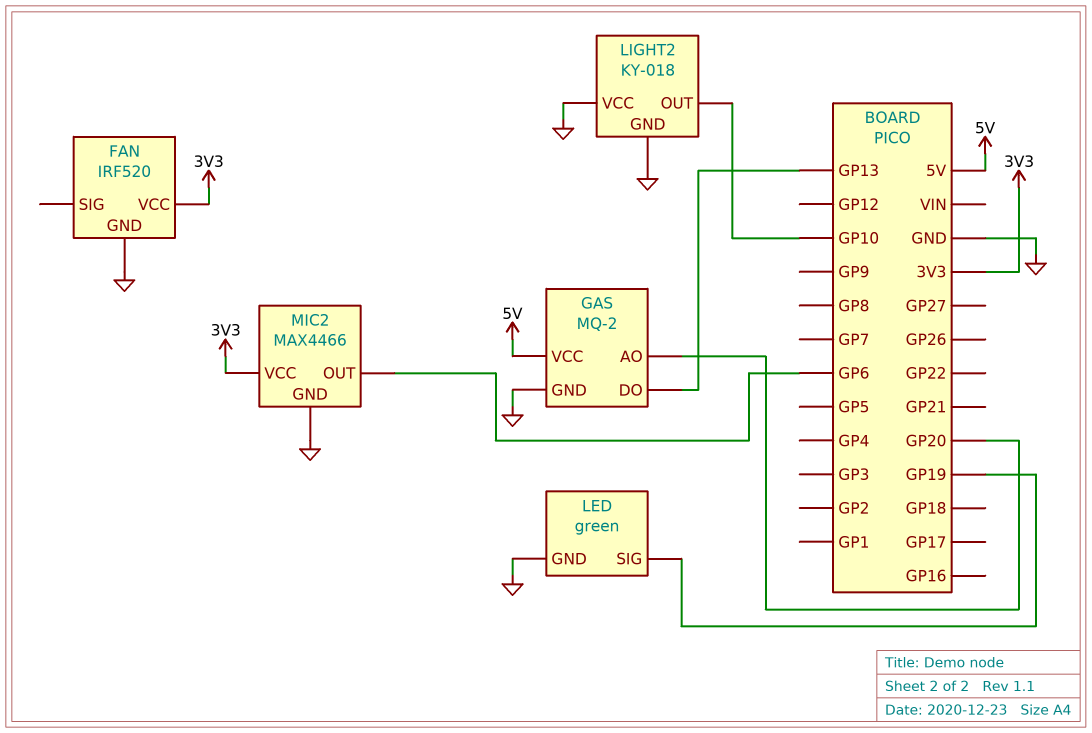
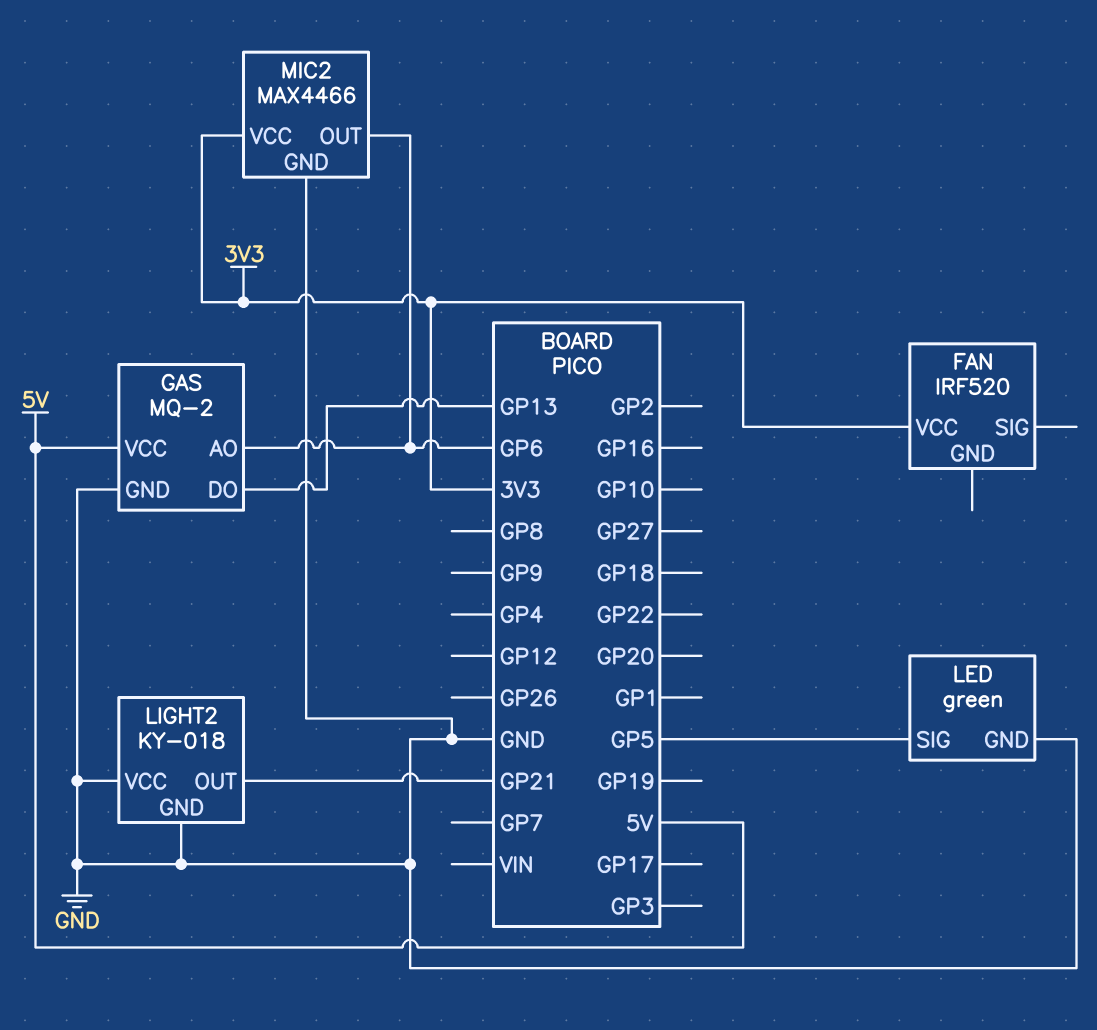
FAN pin GND: GND -> none
GAS pin AO: GP20 -> GP6
LED pin SIG: GP19 -> GP5
LIGHT2 pin OUT: GP10 -> GP21

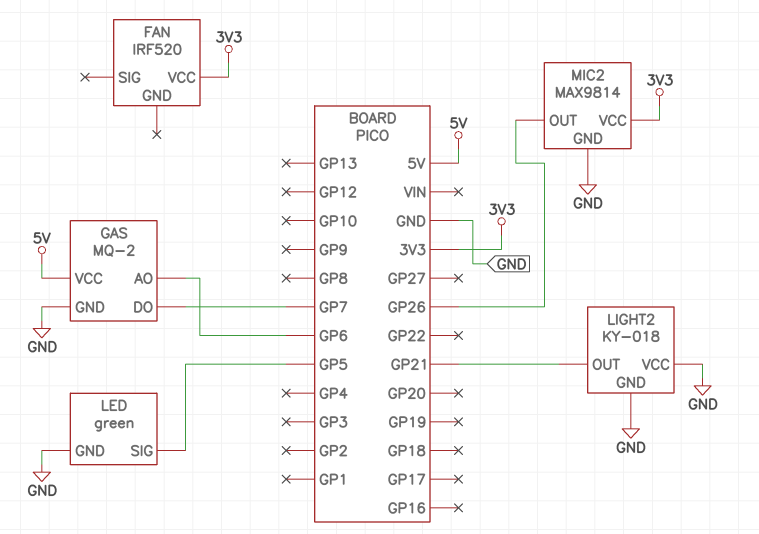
GAS pin DO: GP13 -> GP7
MIC2: MAX4466 -> MAX9814
MIC2 pin OUT: GP6 -> GP26

